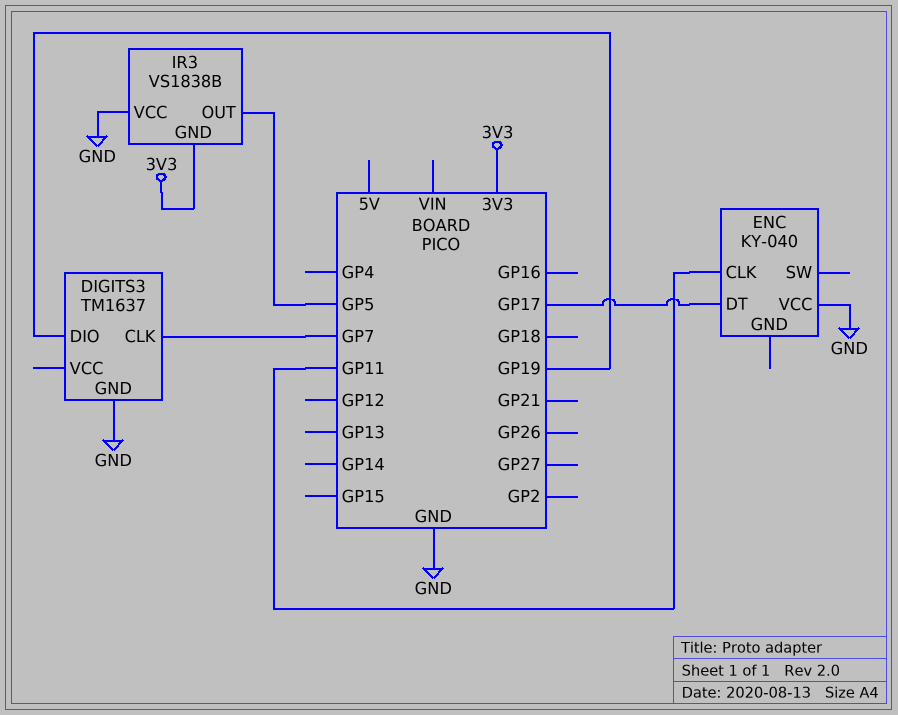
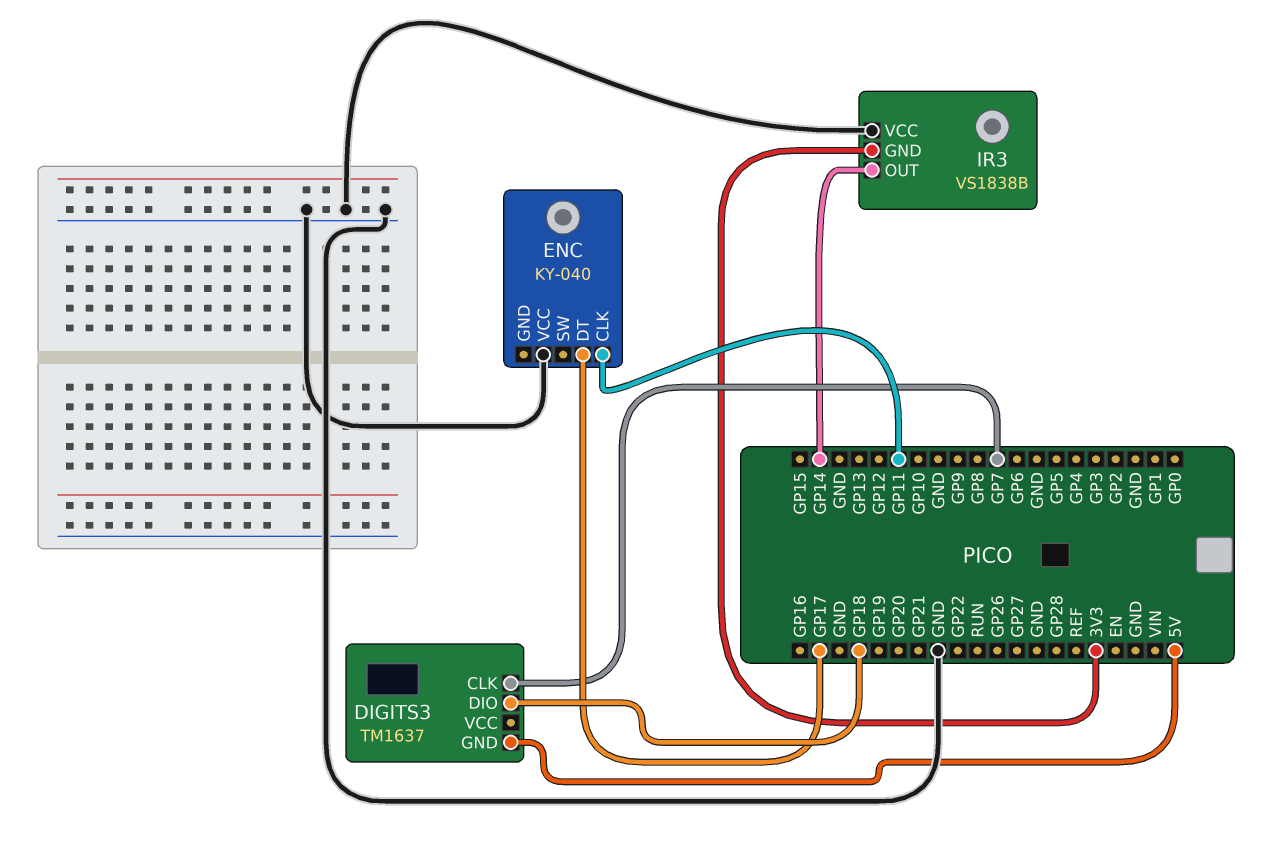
DIGITS3 pin DIO: GP19 -> GP18
DIGITS3 pin GND: GND -> 5V
IR3 pin OUT: GP5 -> GP14

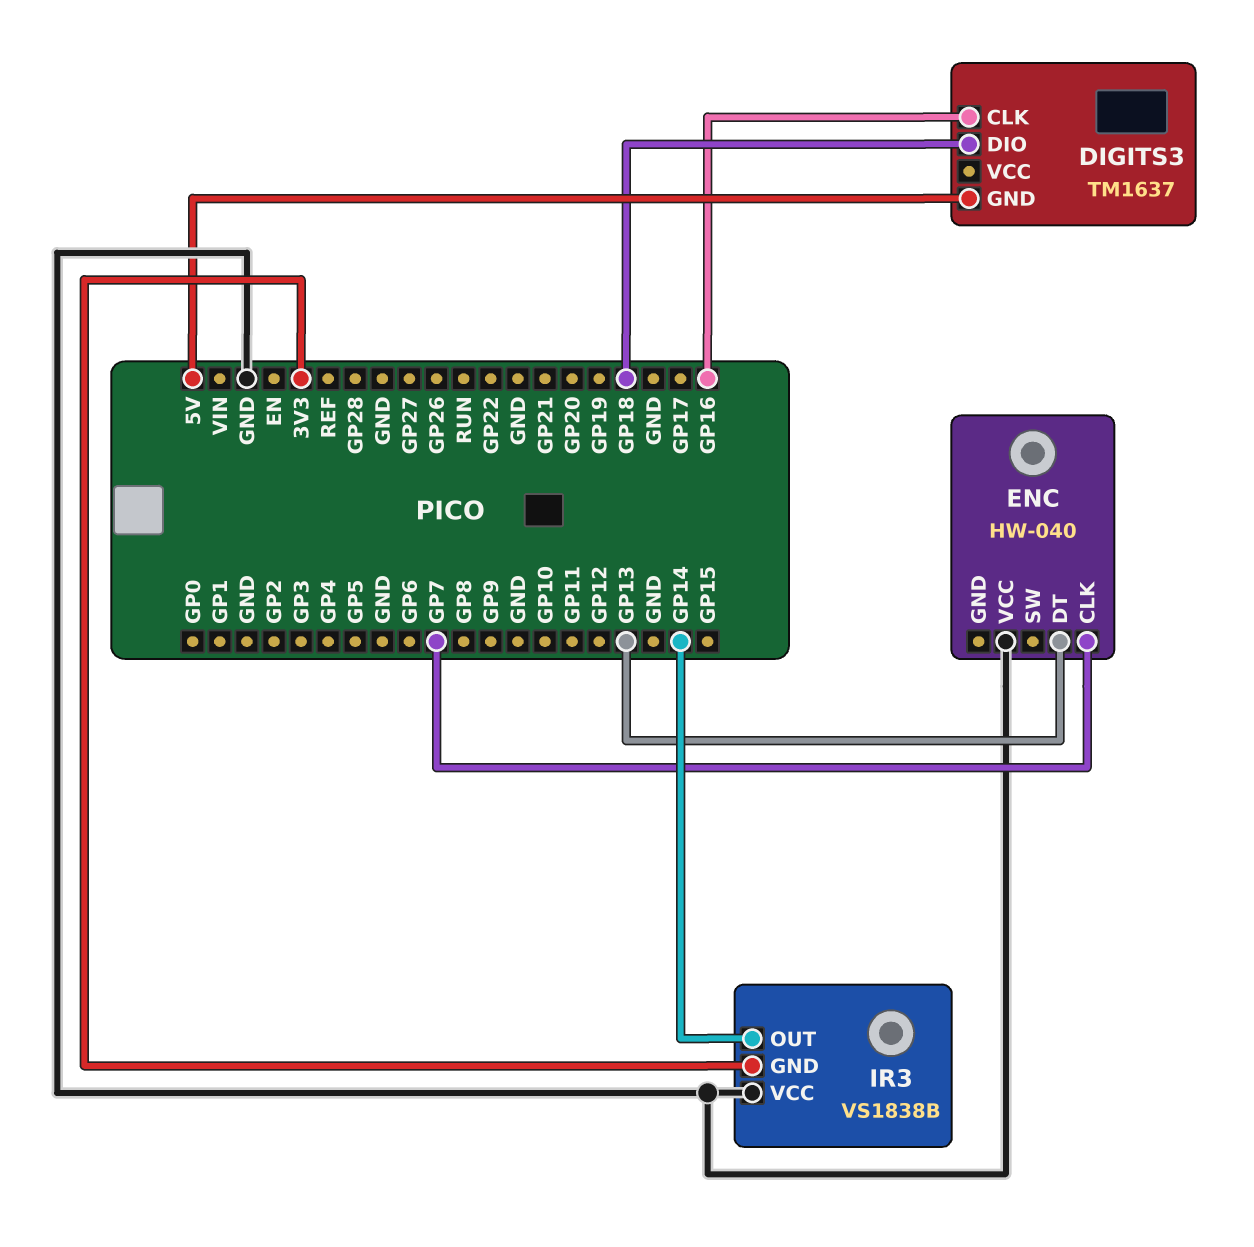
DIGITS3 pin CLK: GP7 -> GP16
ENC: KY-040 -> HW-040
ENC pin CLK: GP11 -> GP7
ENC pin DT: GP17 -> GP13

